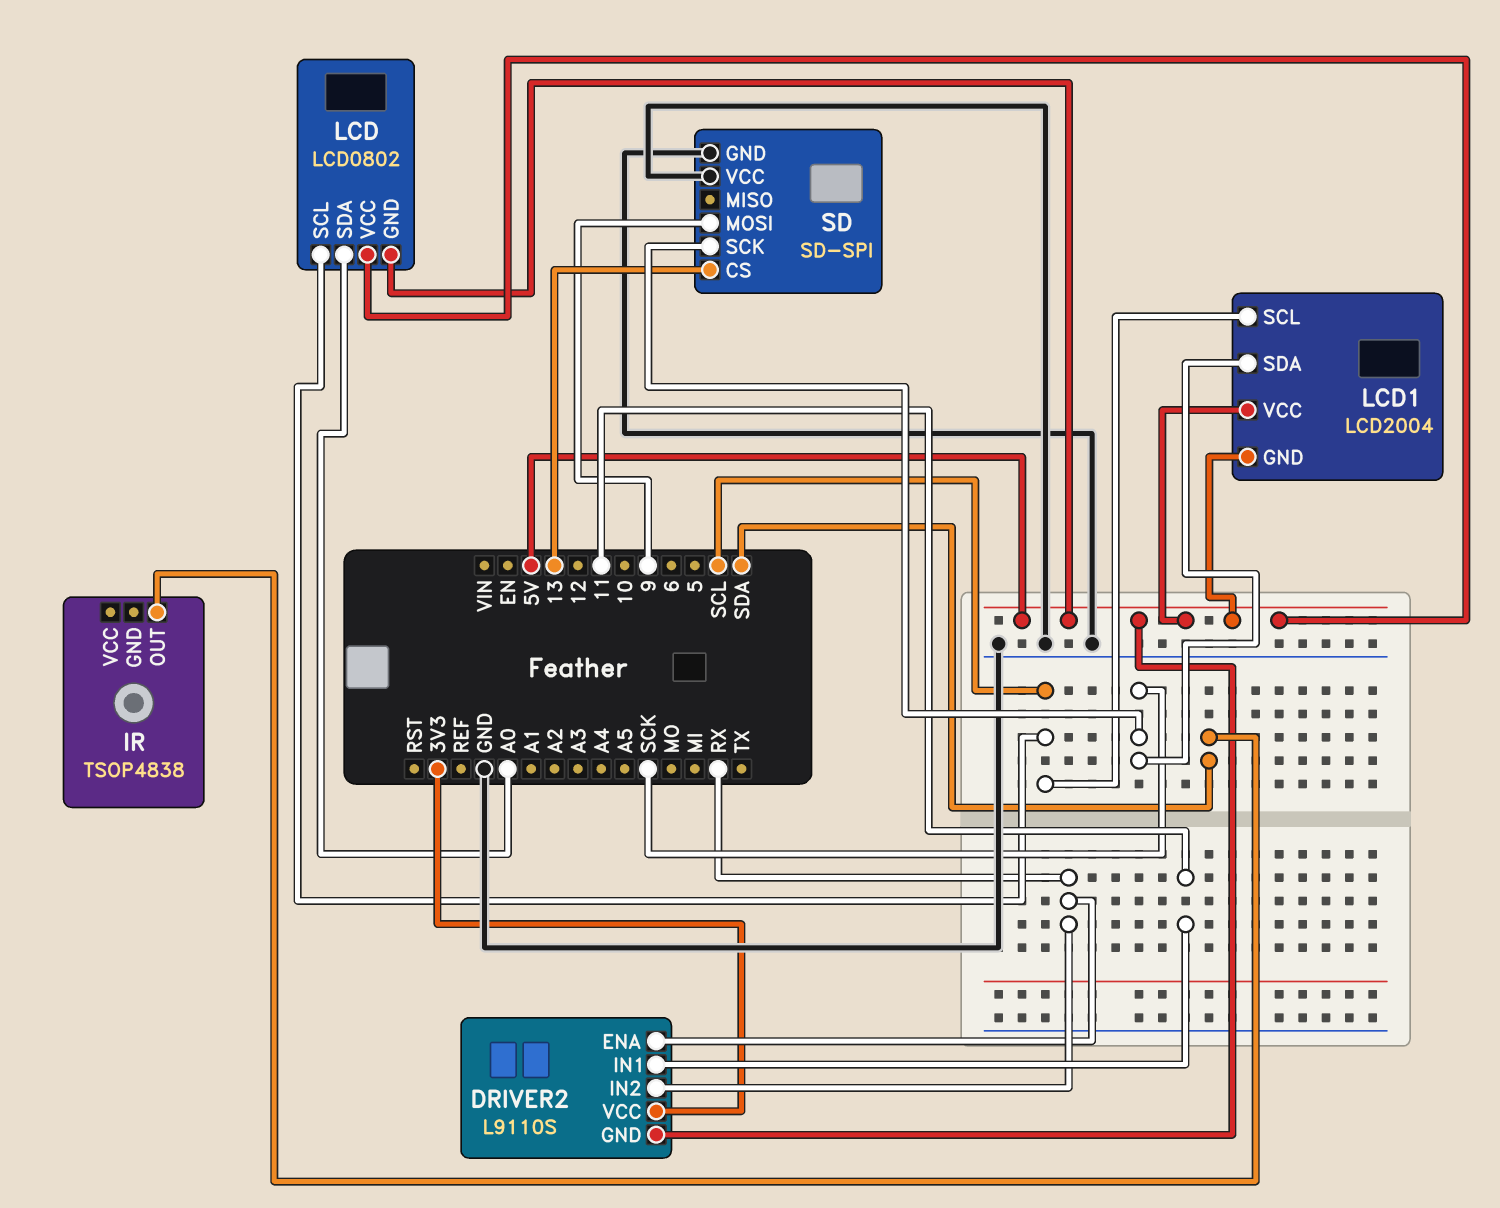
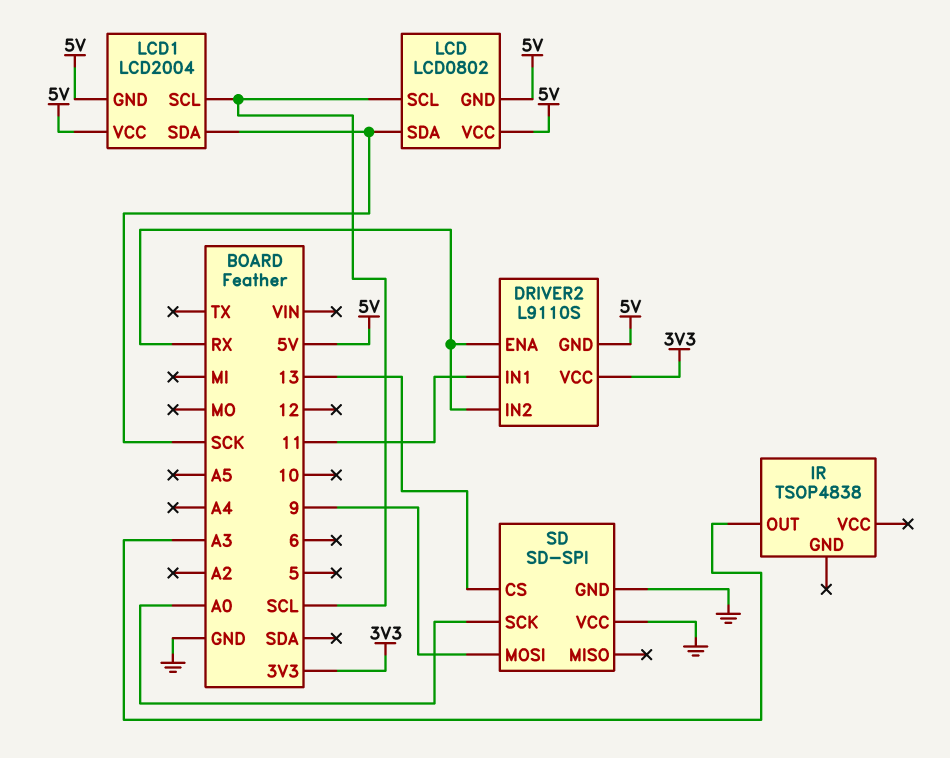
IR pin OUT: SDA -> A3
LCD pin SDA: A0 -> SCK
SD pin SCK: SCK -> A0

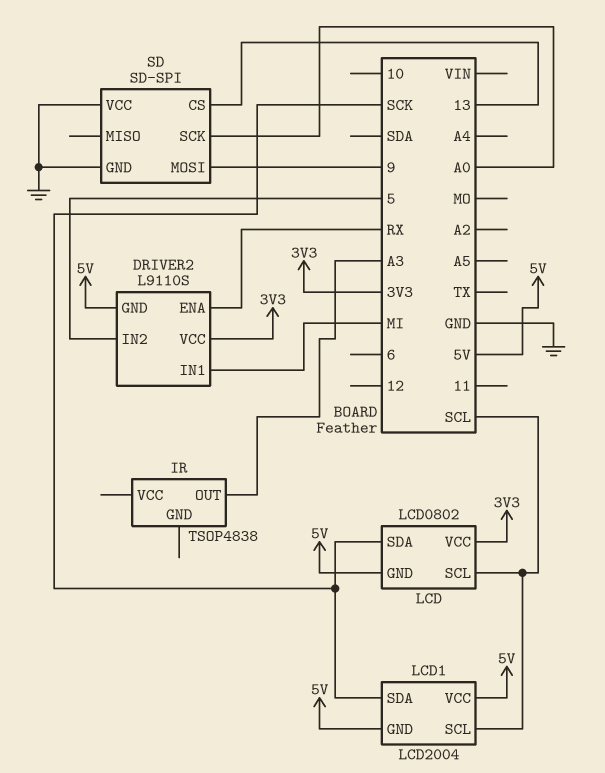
DRIVER2 pin IN1: 11 -> MI
DRIVER2 pin IN2: RX -> 5
LCD pin VCC: 5V -> 3V3

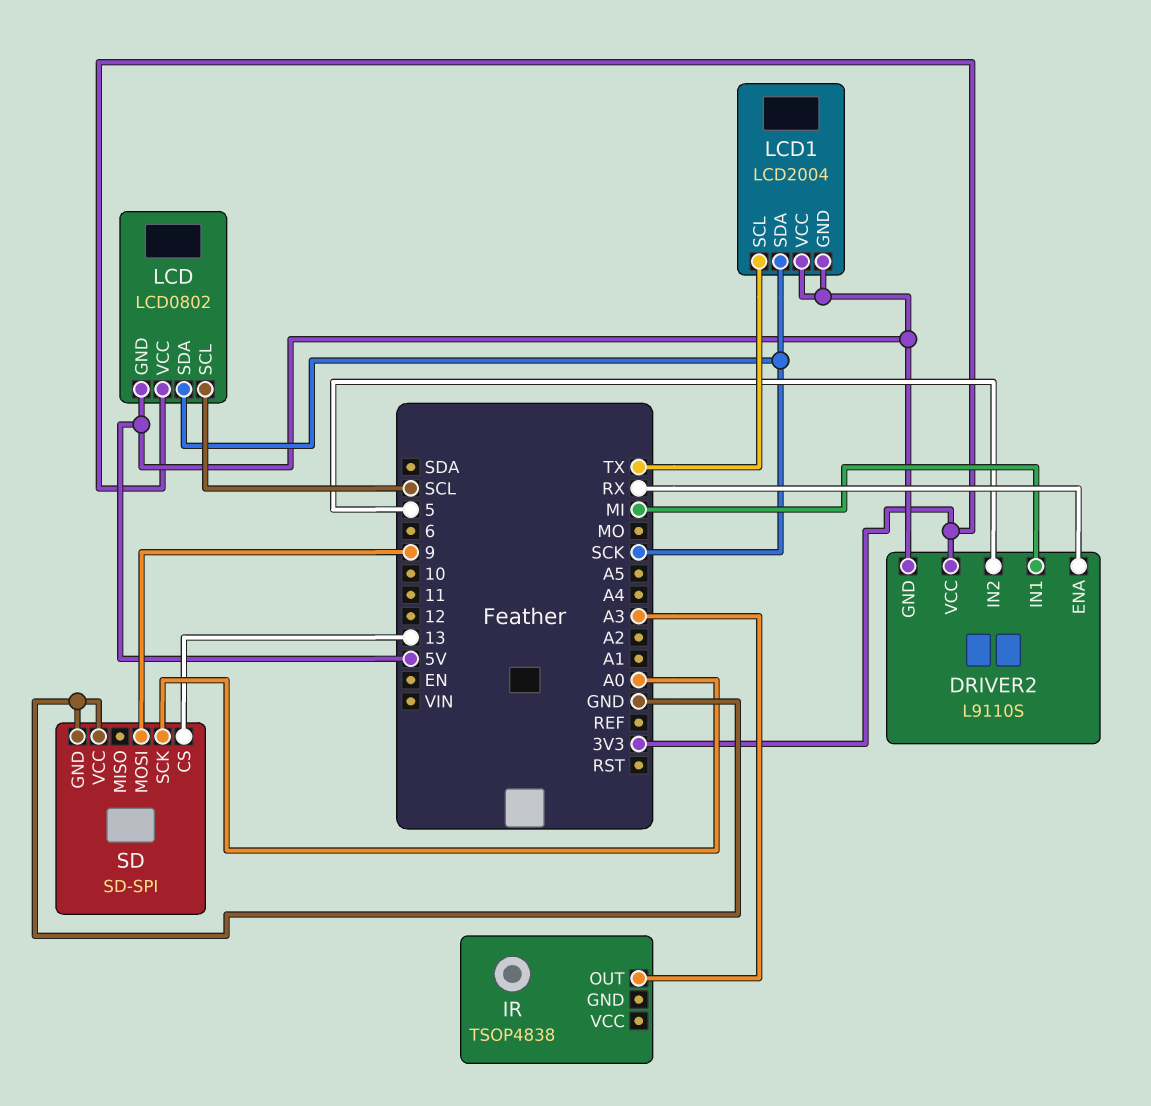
LCD1 pin SCL: SCL -> TX

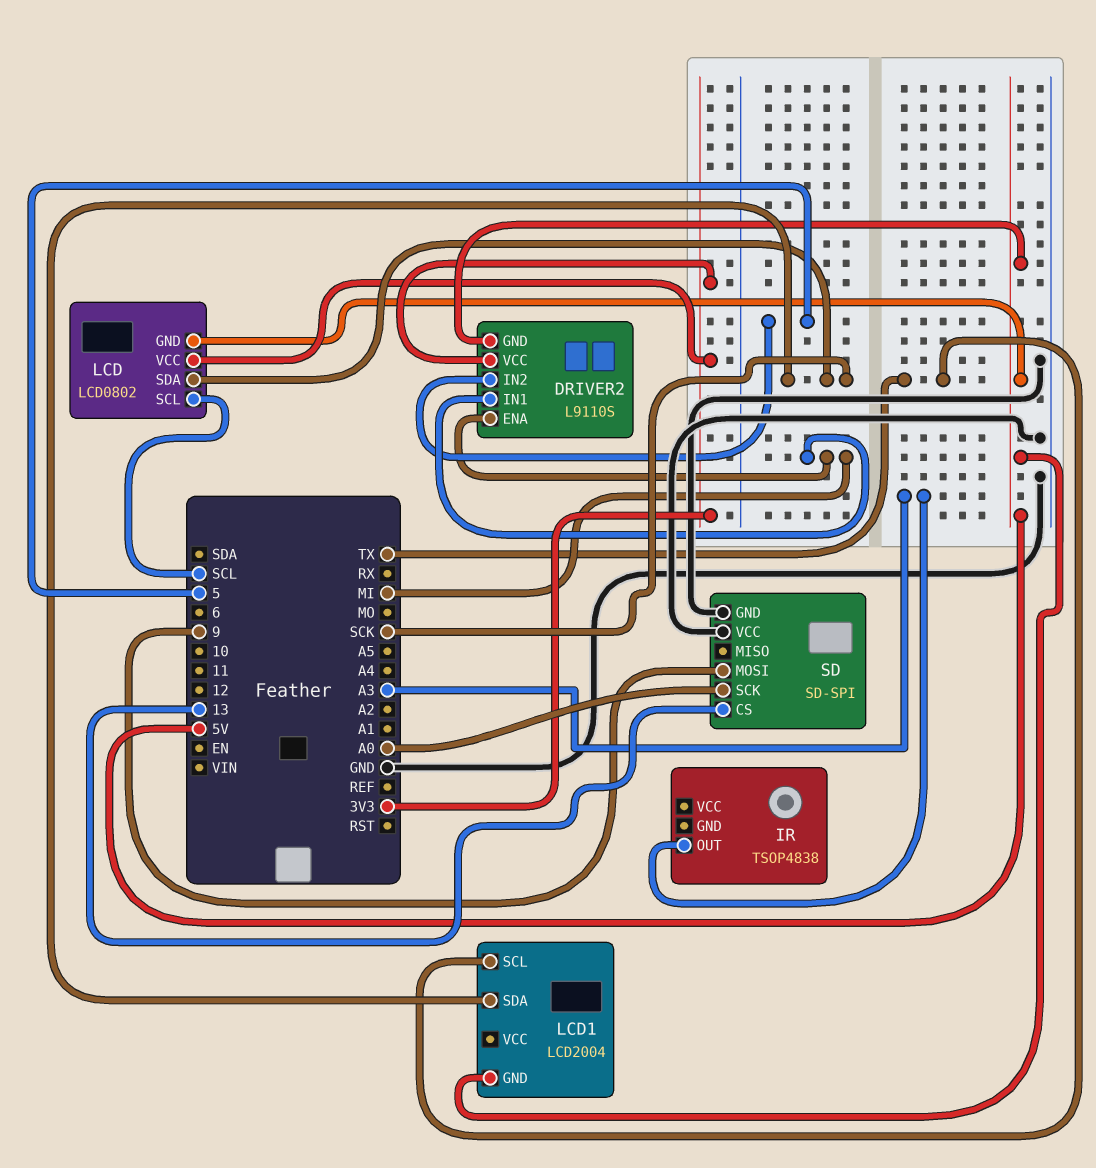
DRIVER2 pin ENA: RX -> MI
LCD1 pin VCC: 5V -> none

